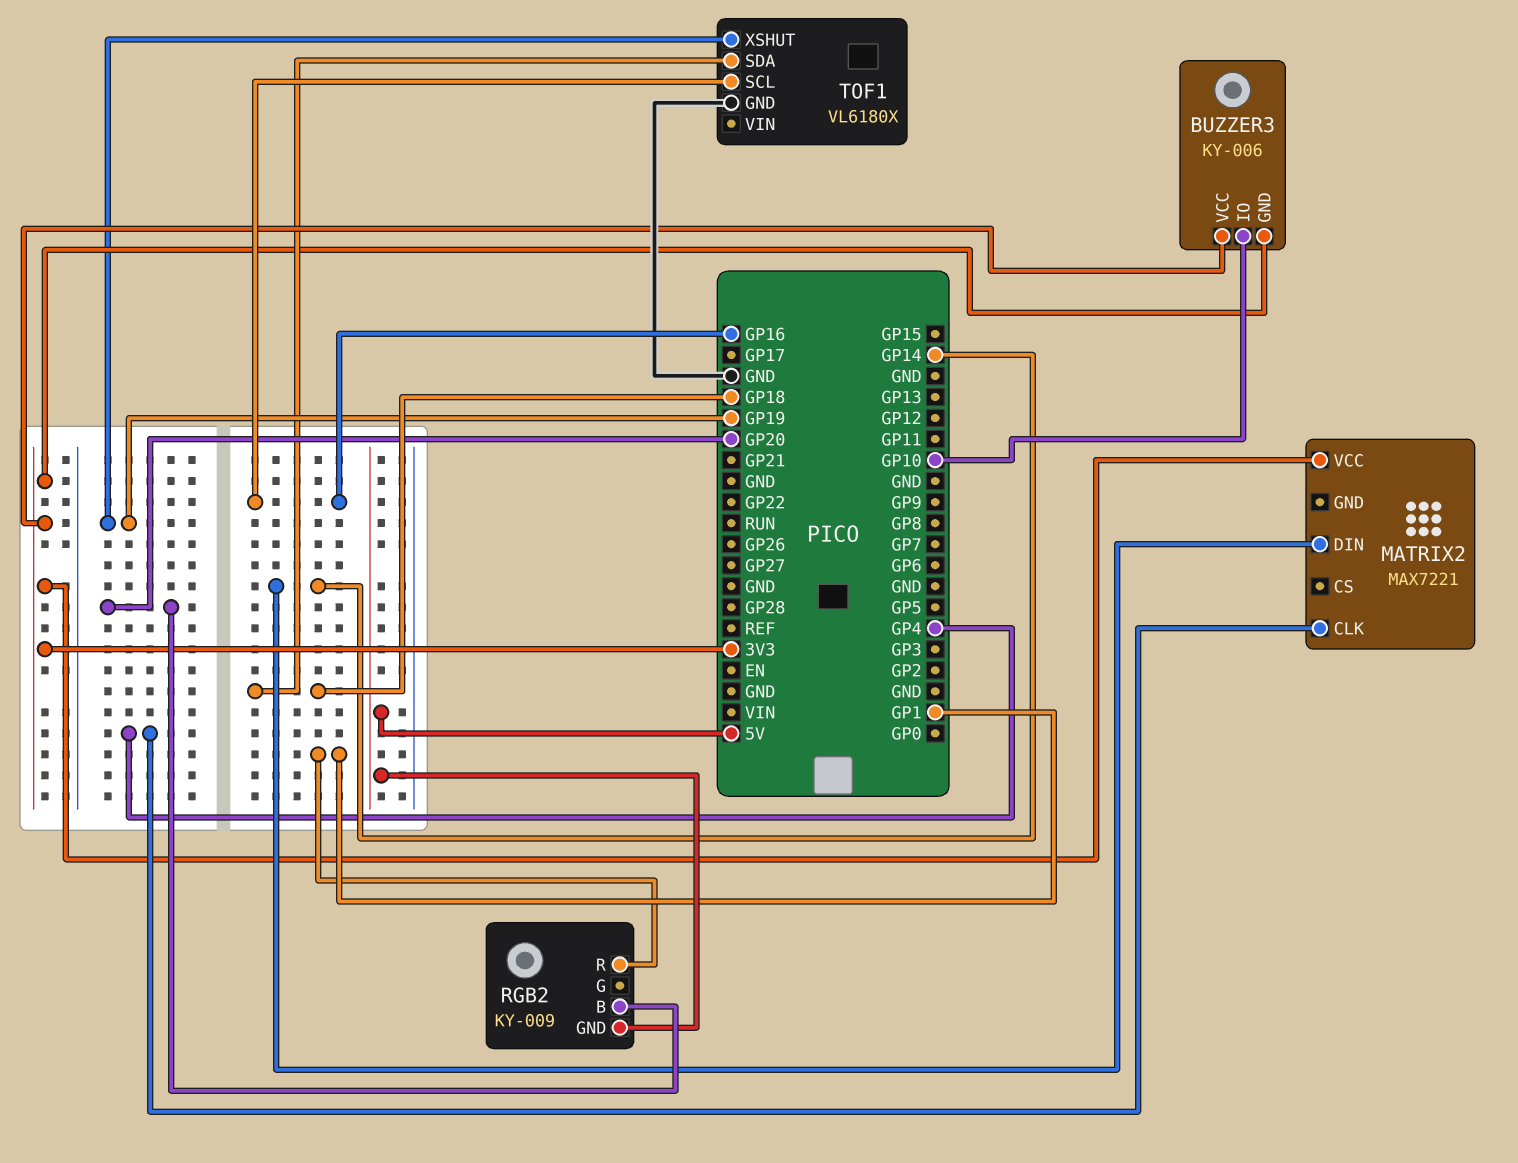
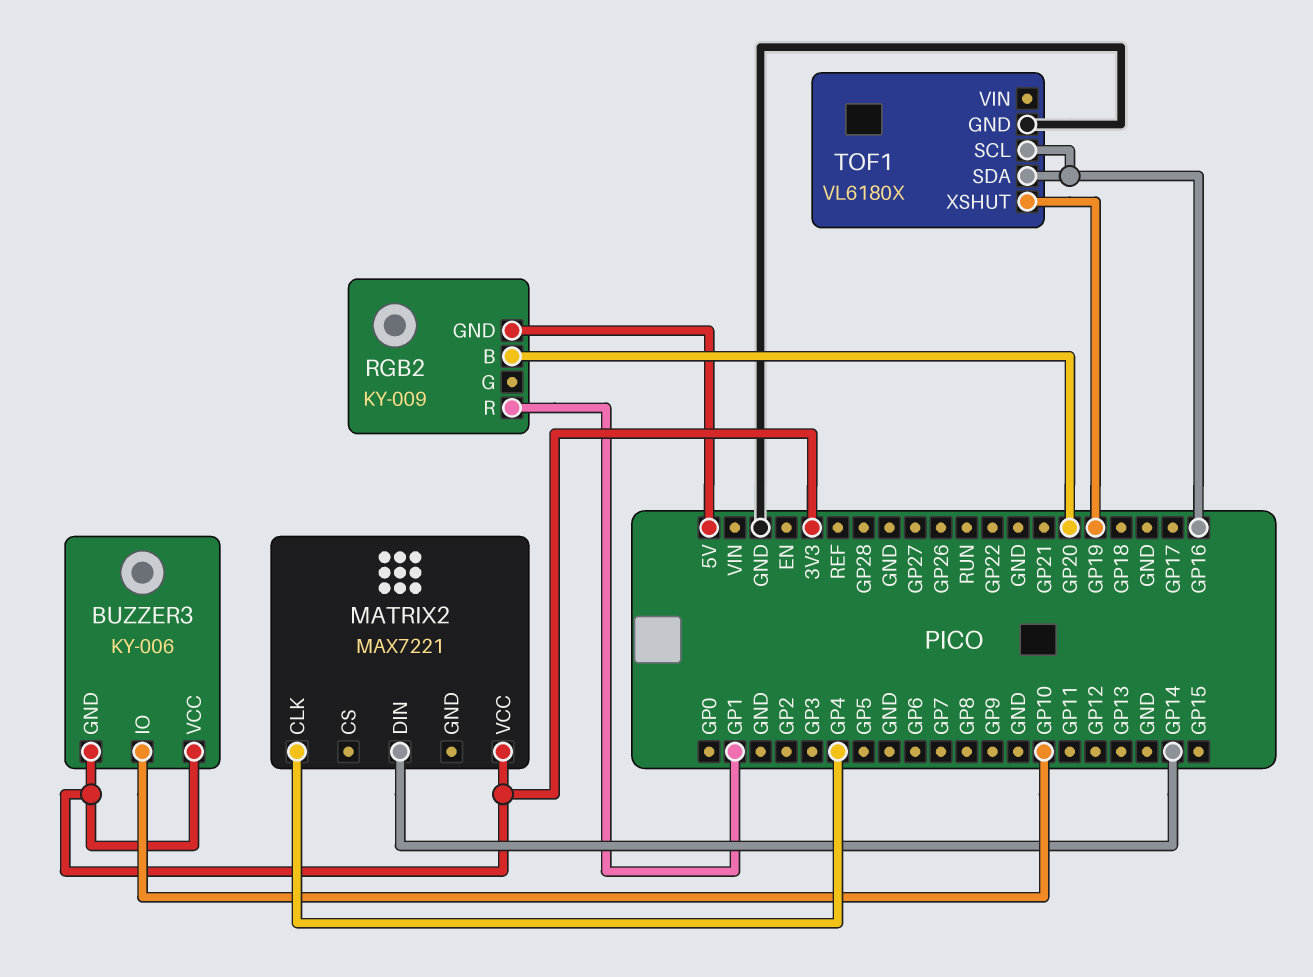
TOF1 pin SDA: GP18 -> GP16

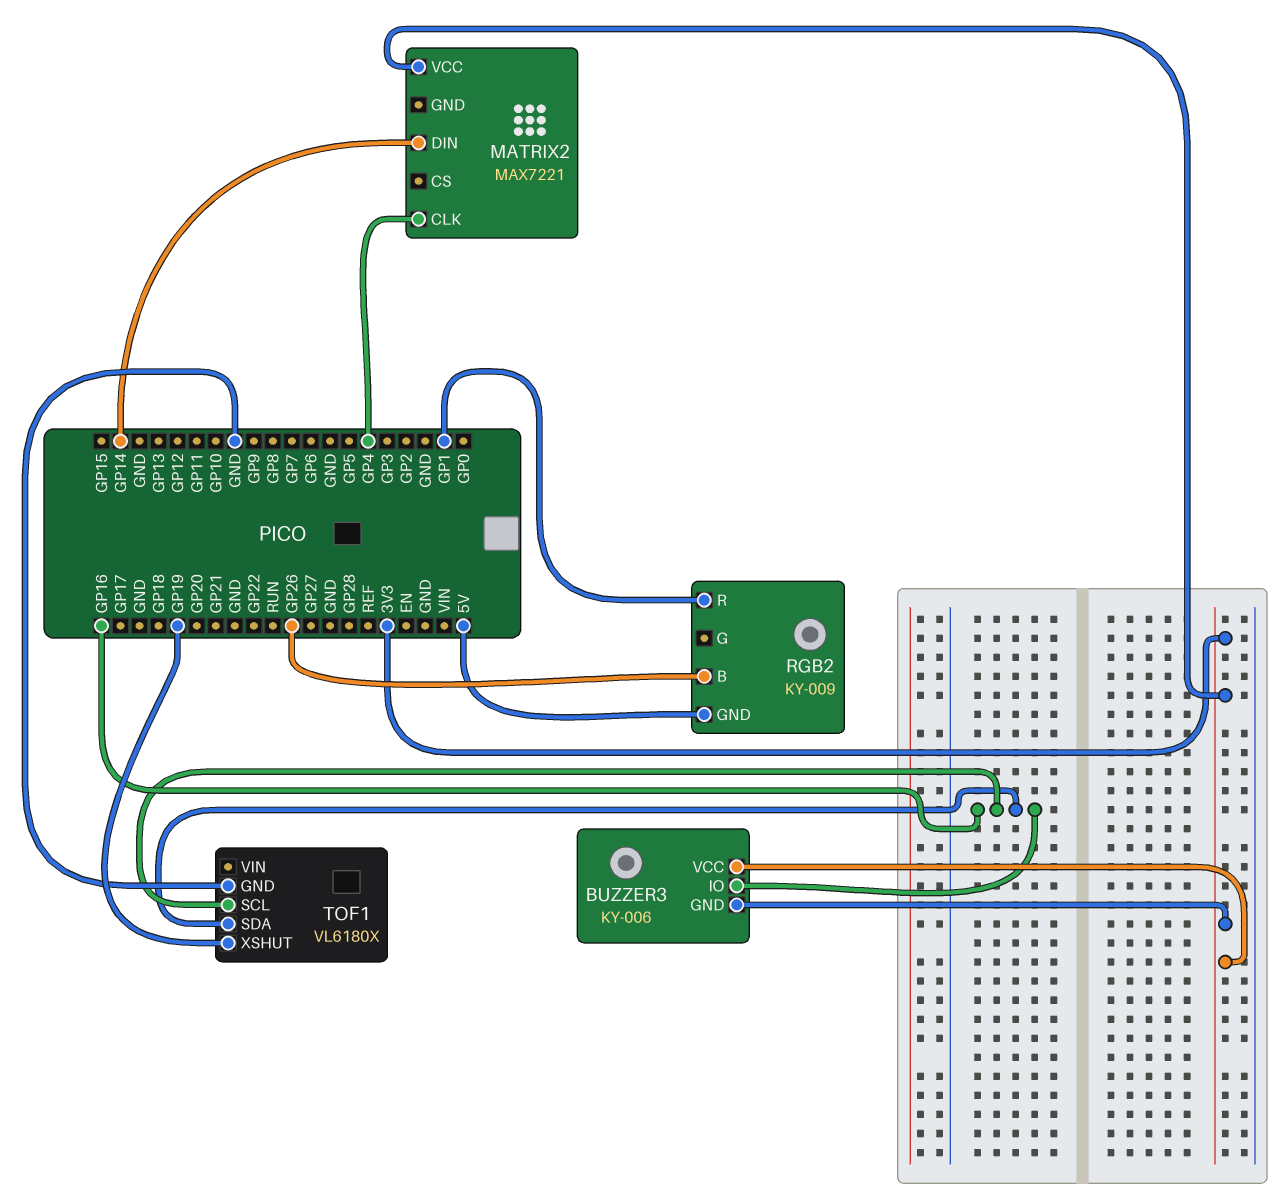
BUZZER3 pin IO: GP10 -> GP16
RGB2 pin B: GP20 -> GP26

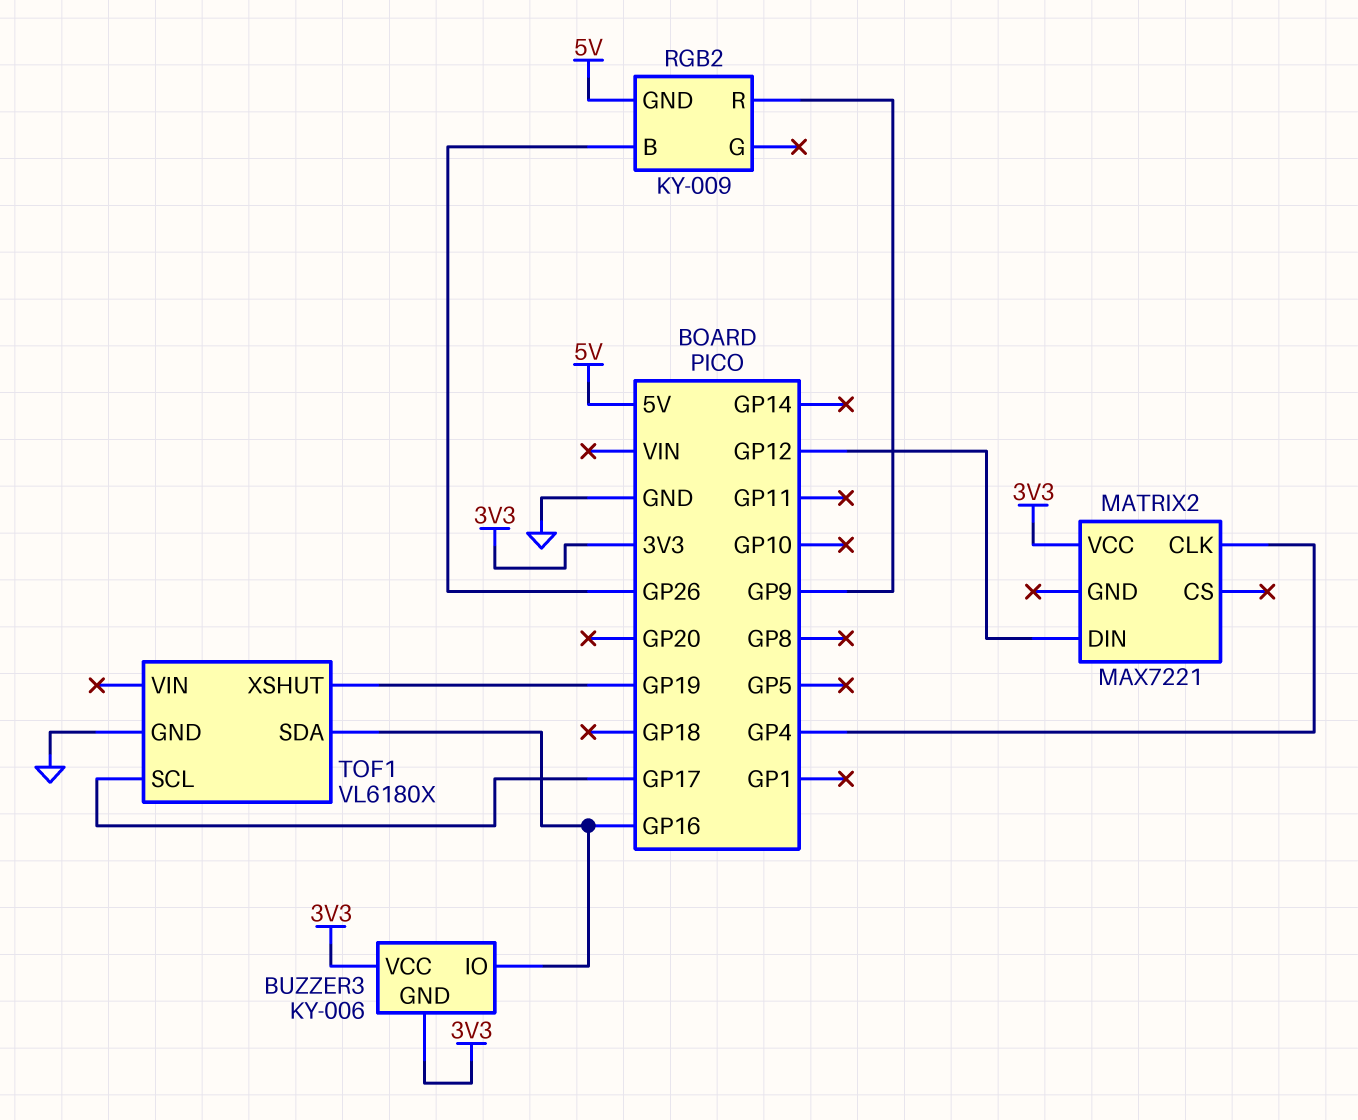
MATRIX2 pin DIN: GP14 -> GP12
RGB2 pin R: GP1 -> GP9
TOF1 pin SCL: GP16 -> GP17

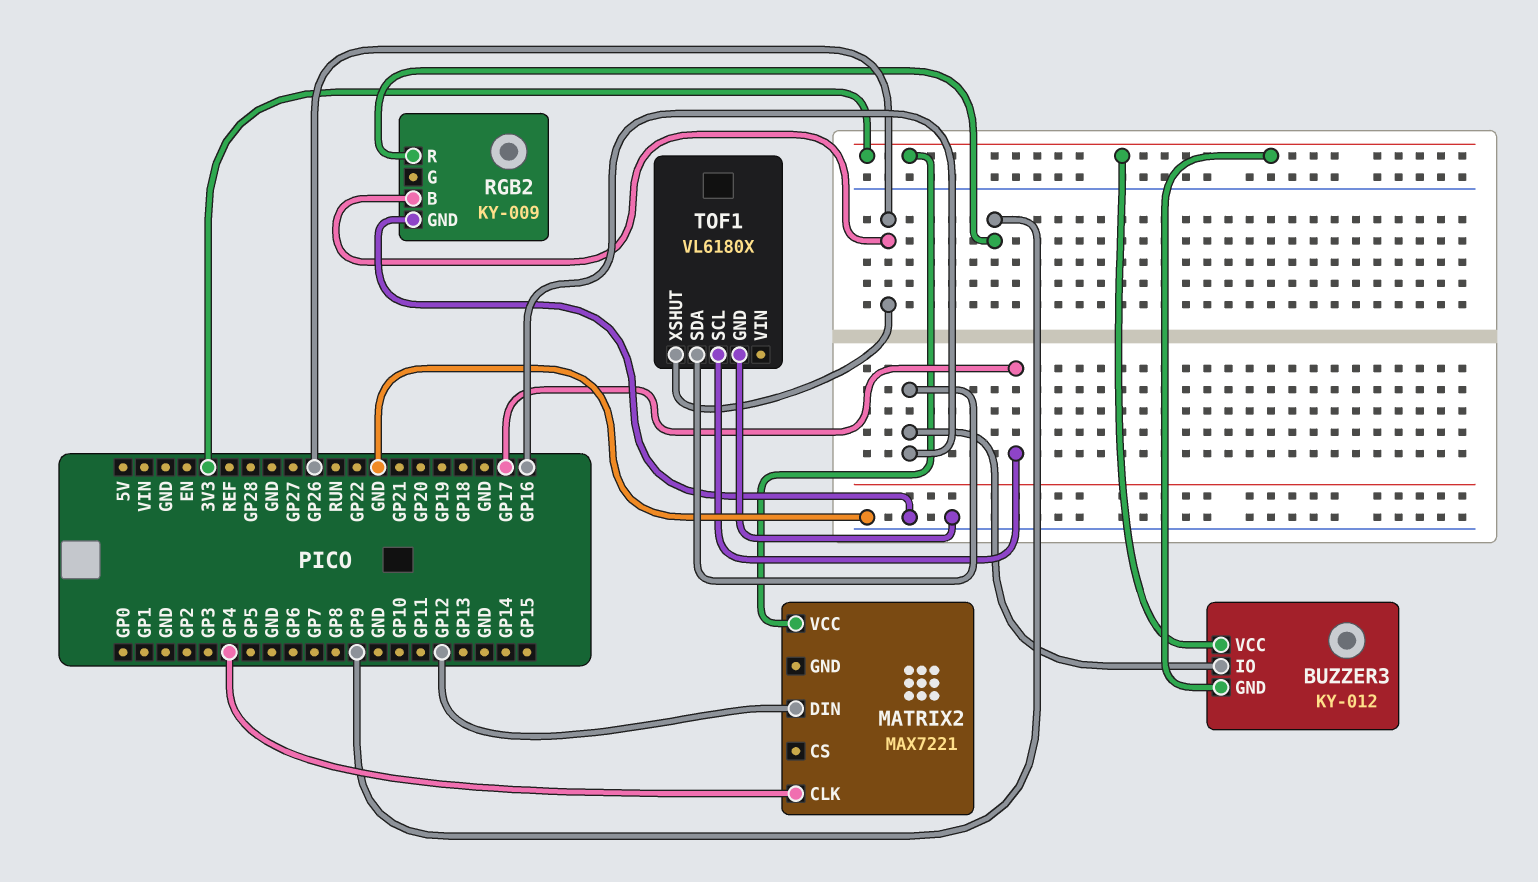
BUZZER3: KY-006 -> KY-012
RGB2 pin GND: 5V -> GND
TOF1 pin XSHUT: GP19 -> GP26

